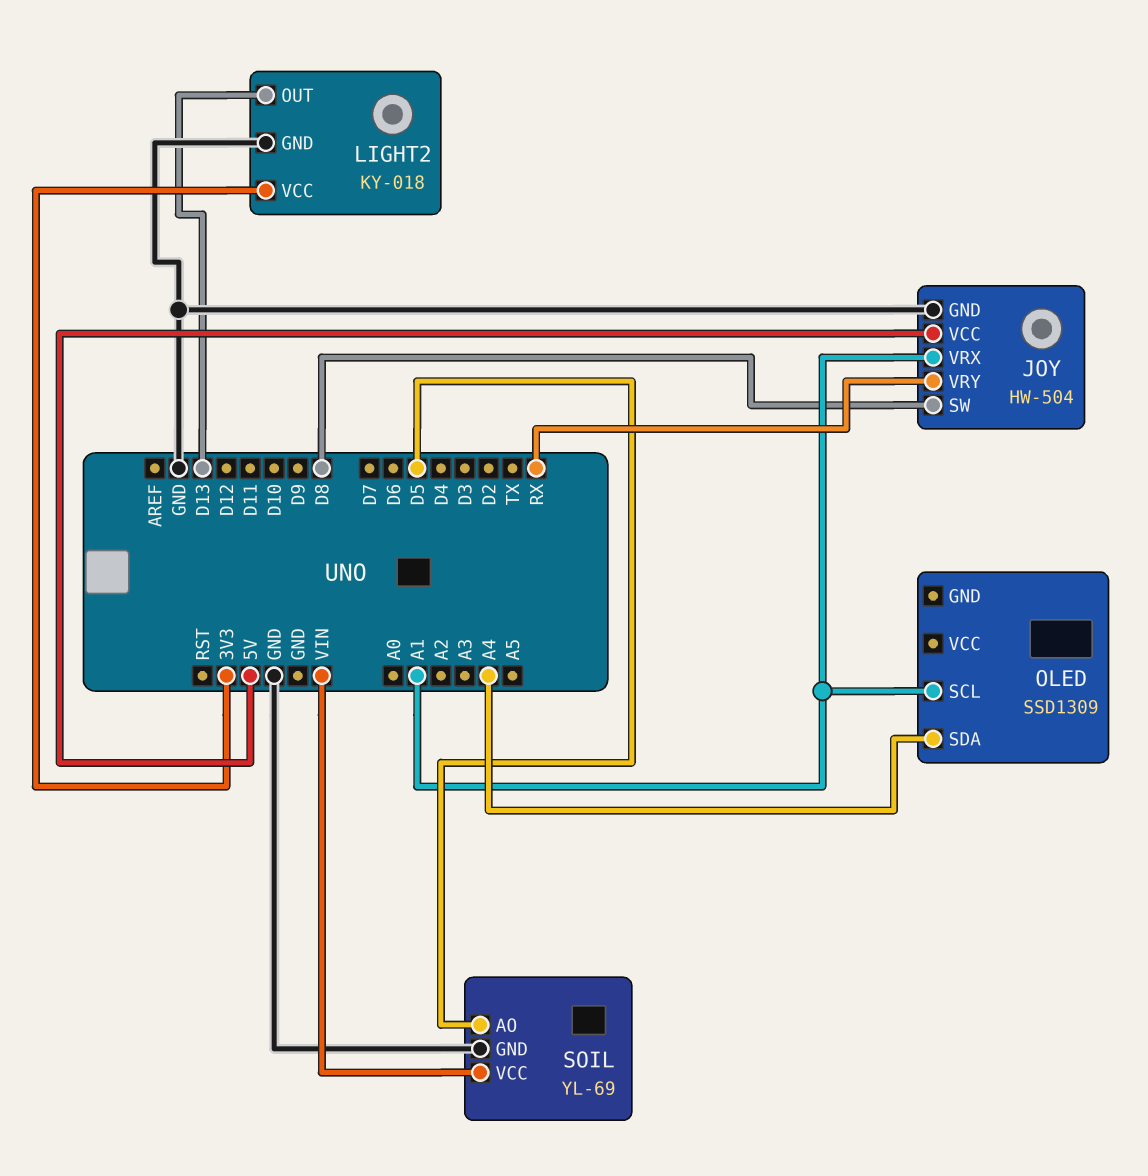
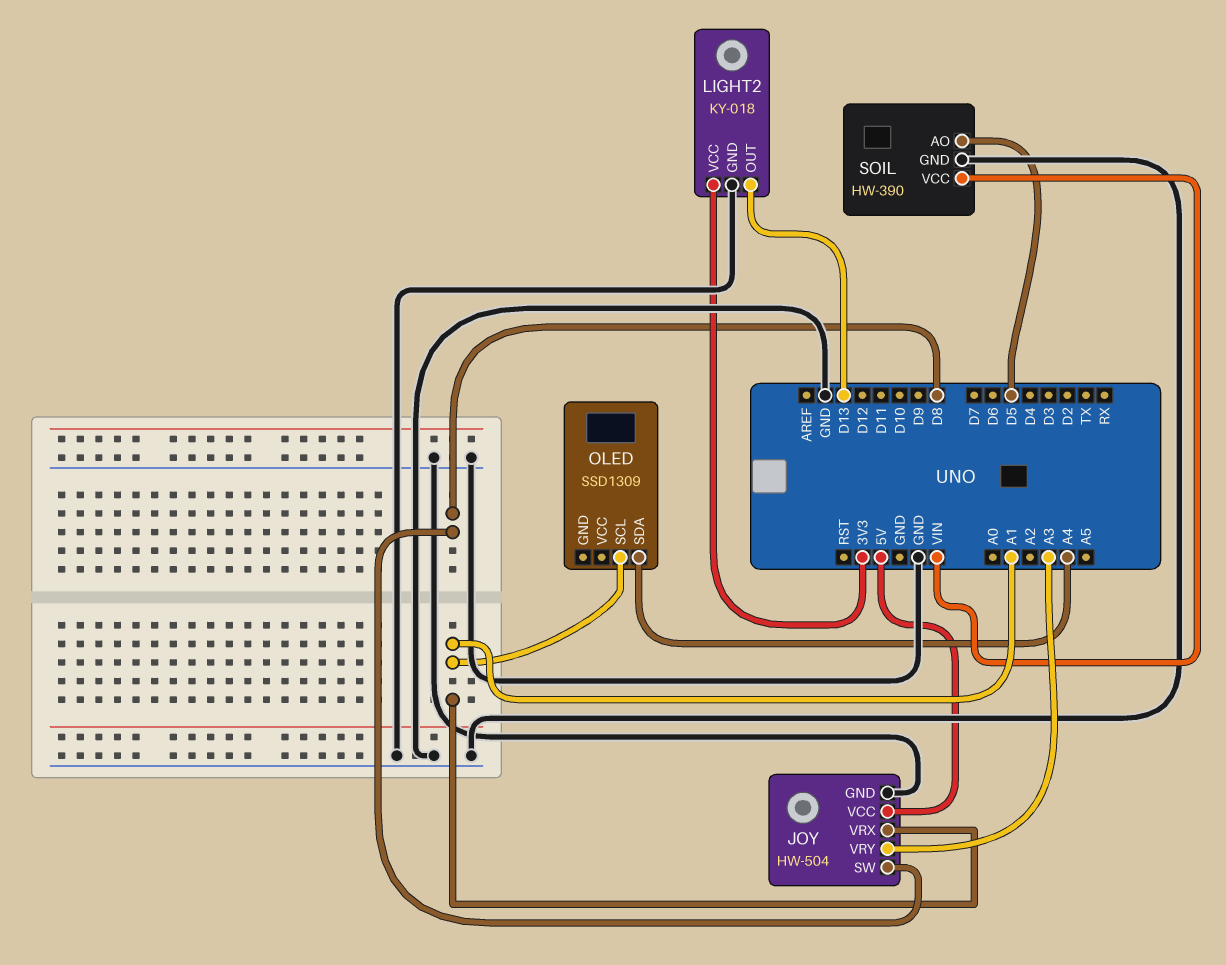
JOY pin VRY: RX -> A3
SOIL: YL-69 -> HW-390

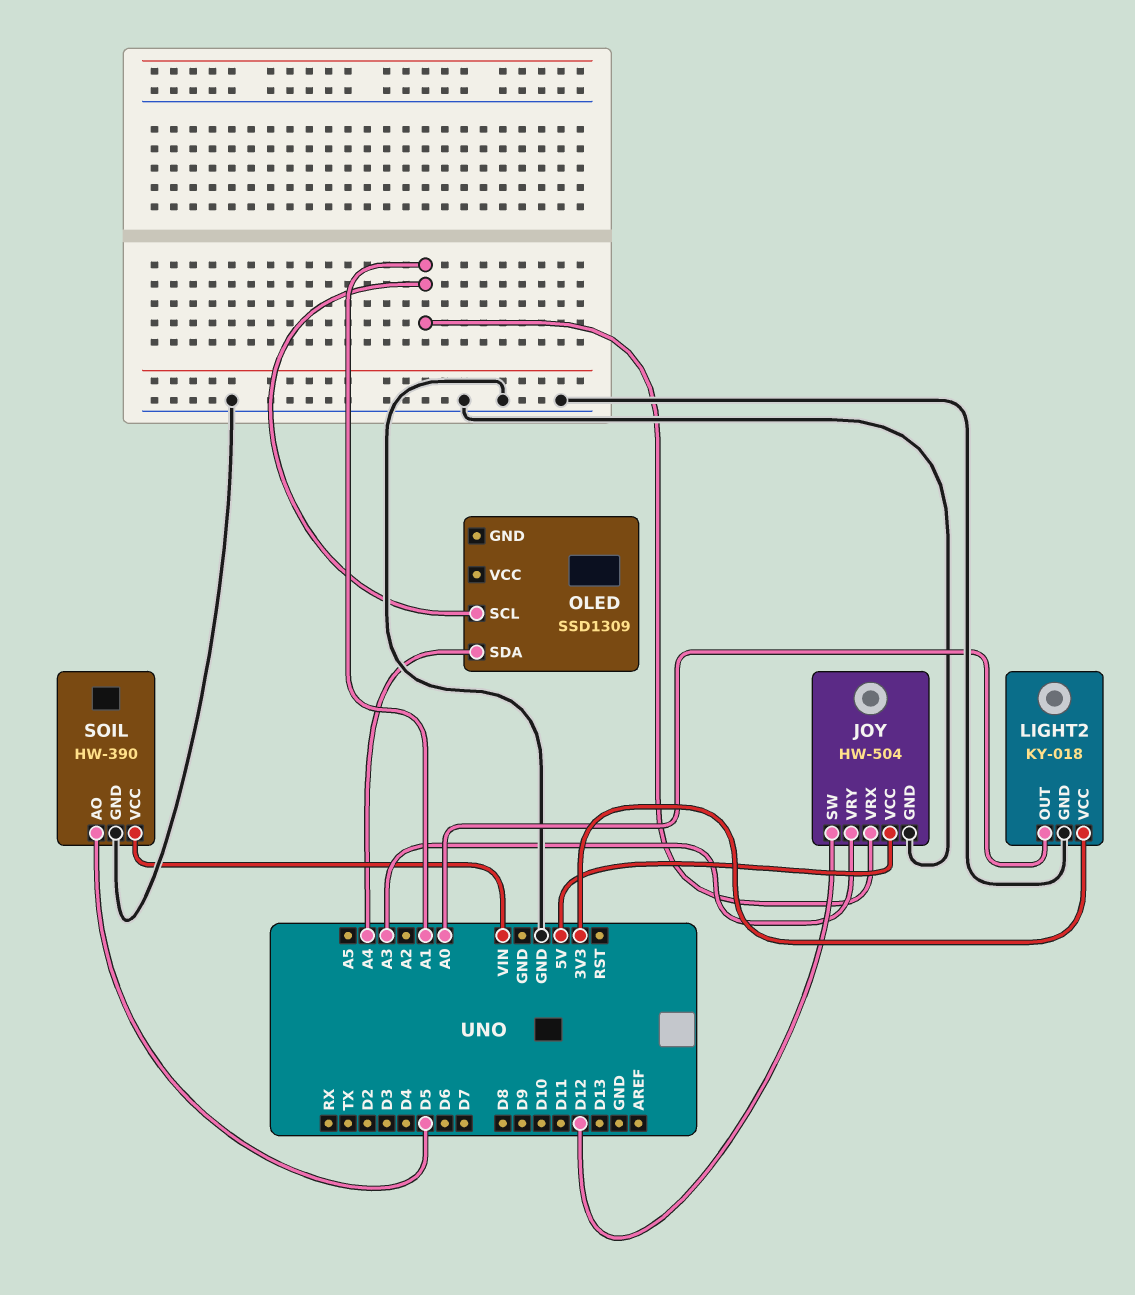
JOY pin SW: D8 -> D12
LIGHT2 pin OUT: D13 -> A0

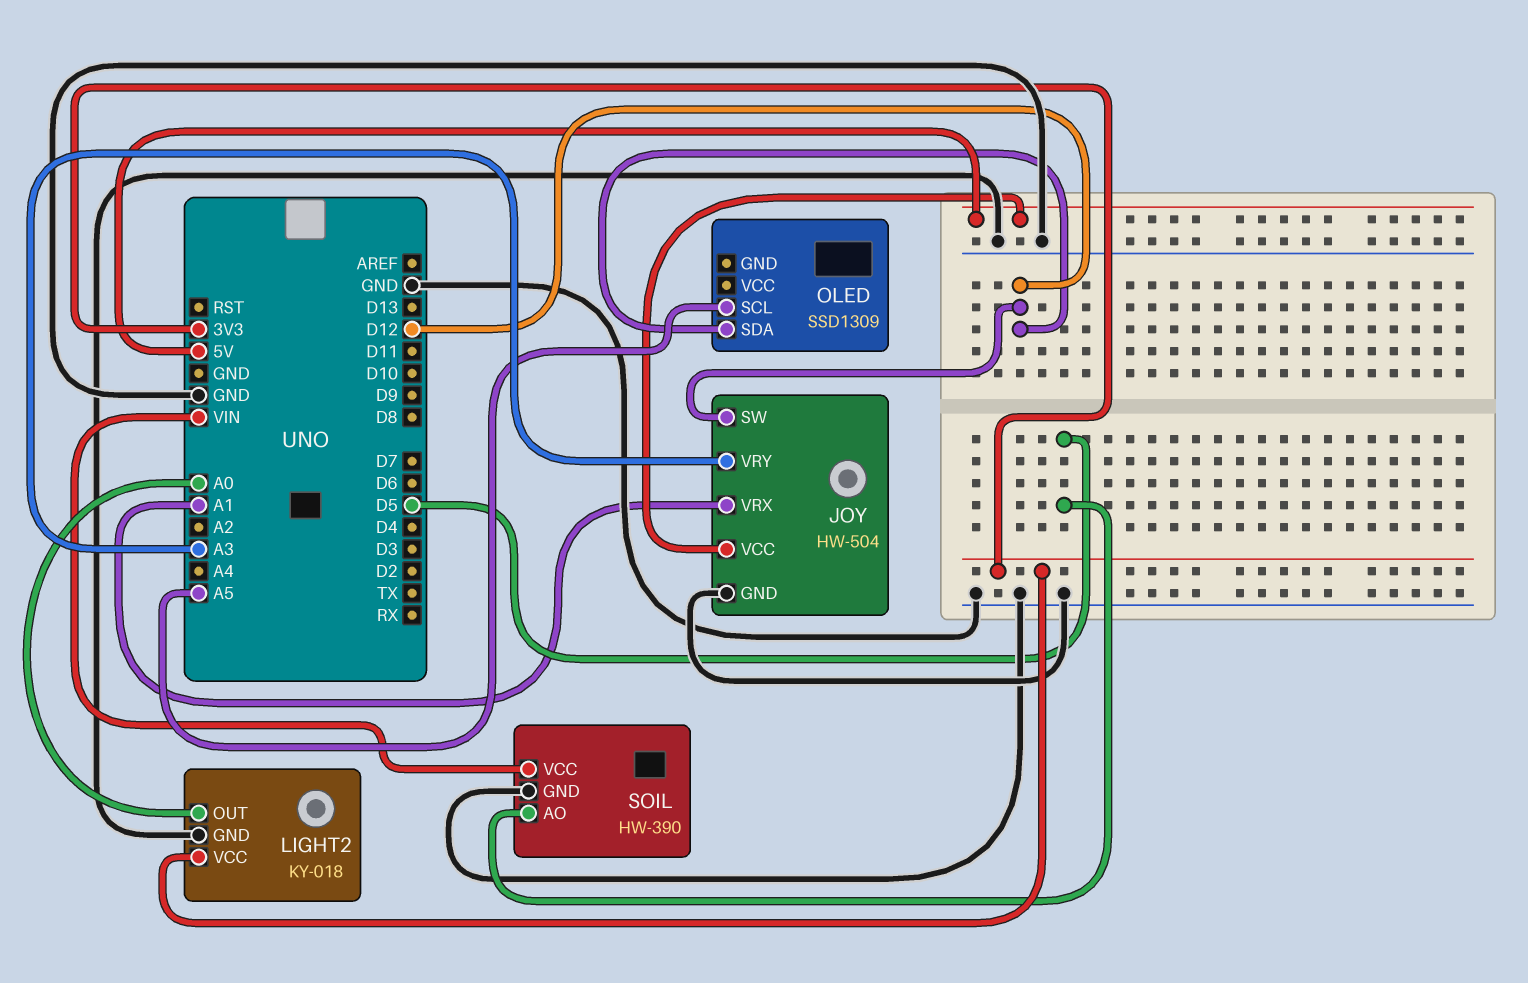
OLED pin SCL: A1 -> A5
OLED pin SDA: A4 -> D12

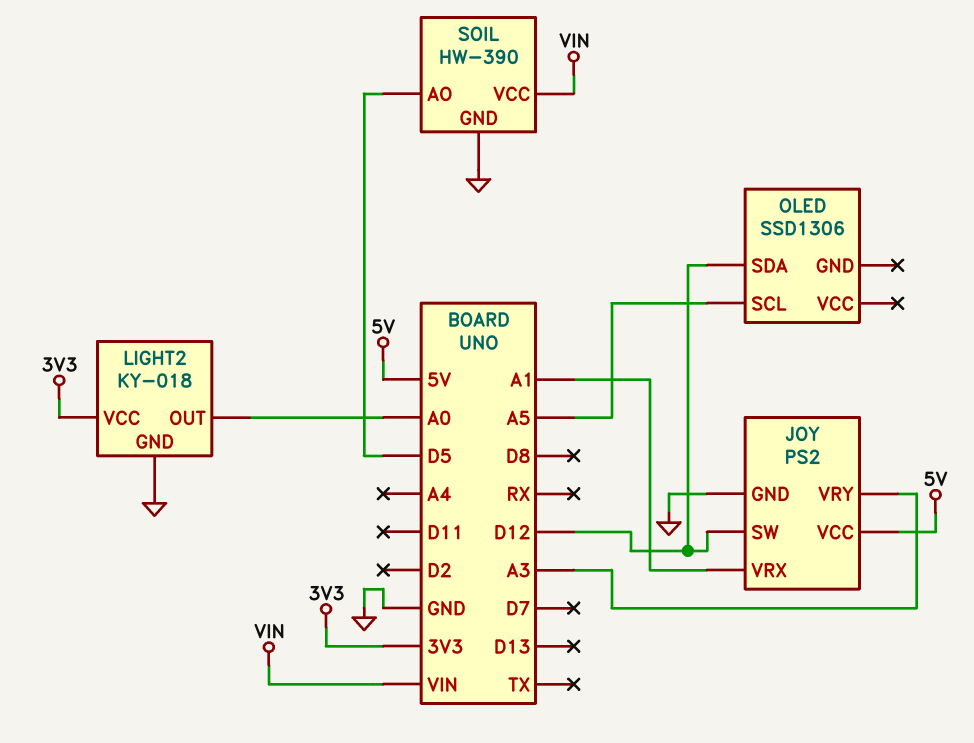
JOY: HW-504 -> PS2
OLED: SSD1309 -> SSD1306

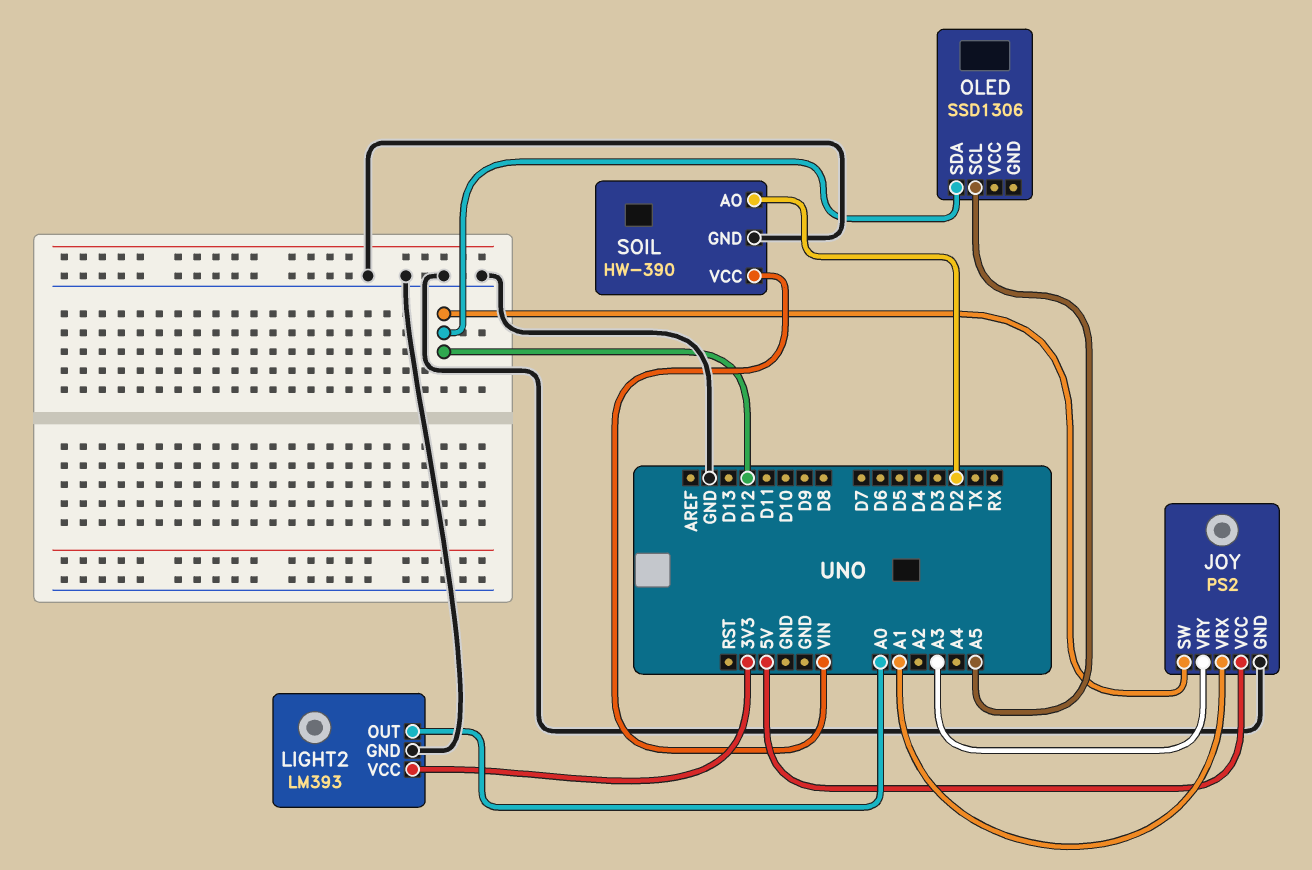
LIGHT2: KY-018 -> LM393
SOIL pin AO: D5 -> D2

